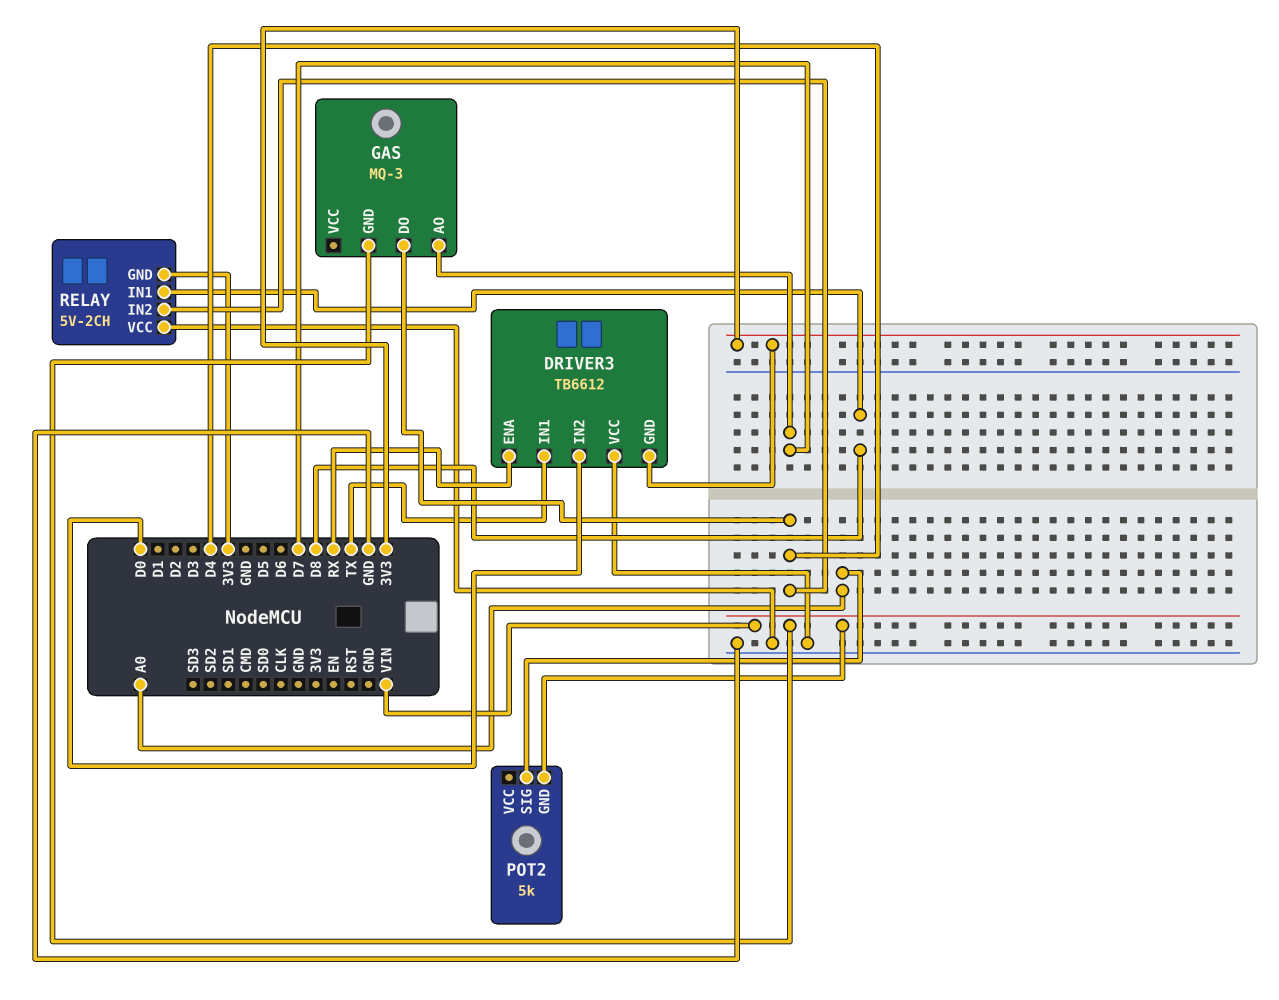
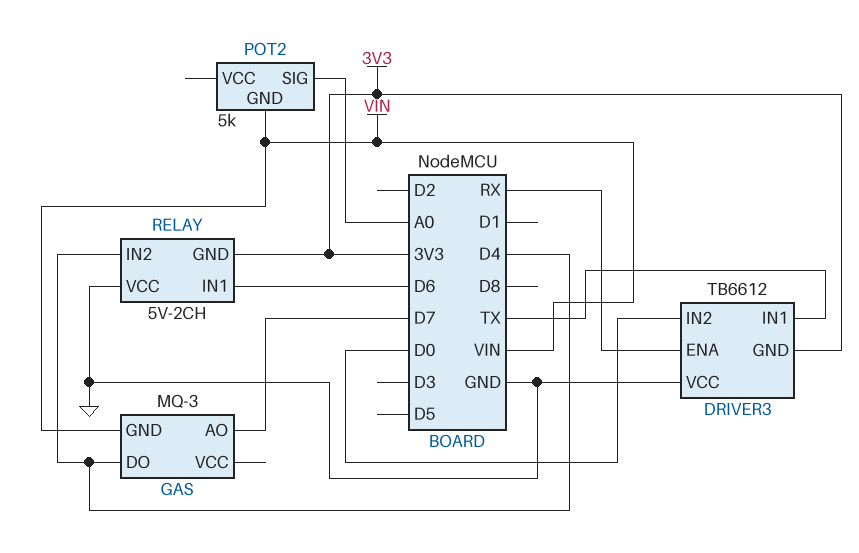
RELAY pin IN1: D8 -> D6

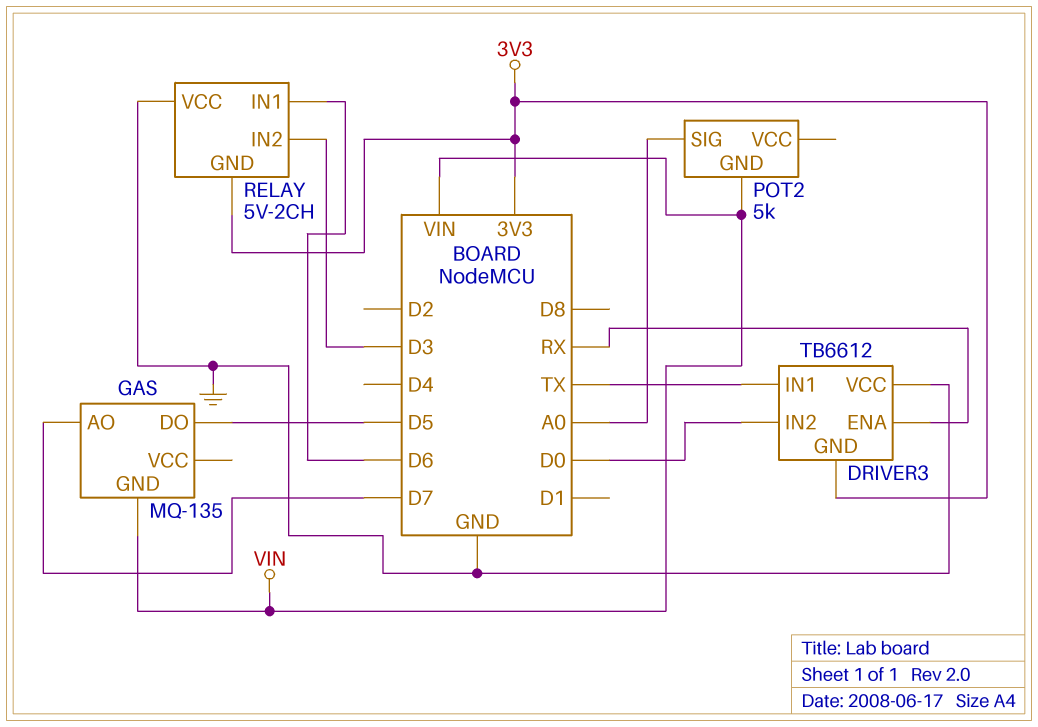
GAS: MQ-3 -> MQ-135
GAS pin DO: D4 -> D5
RELAY pin IN2: D4 -> D3

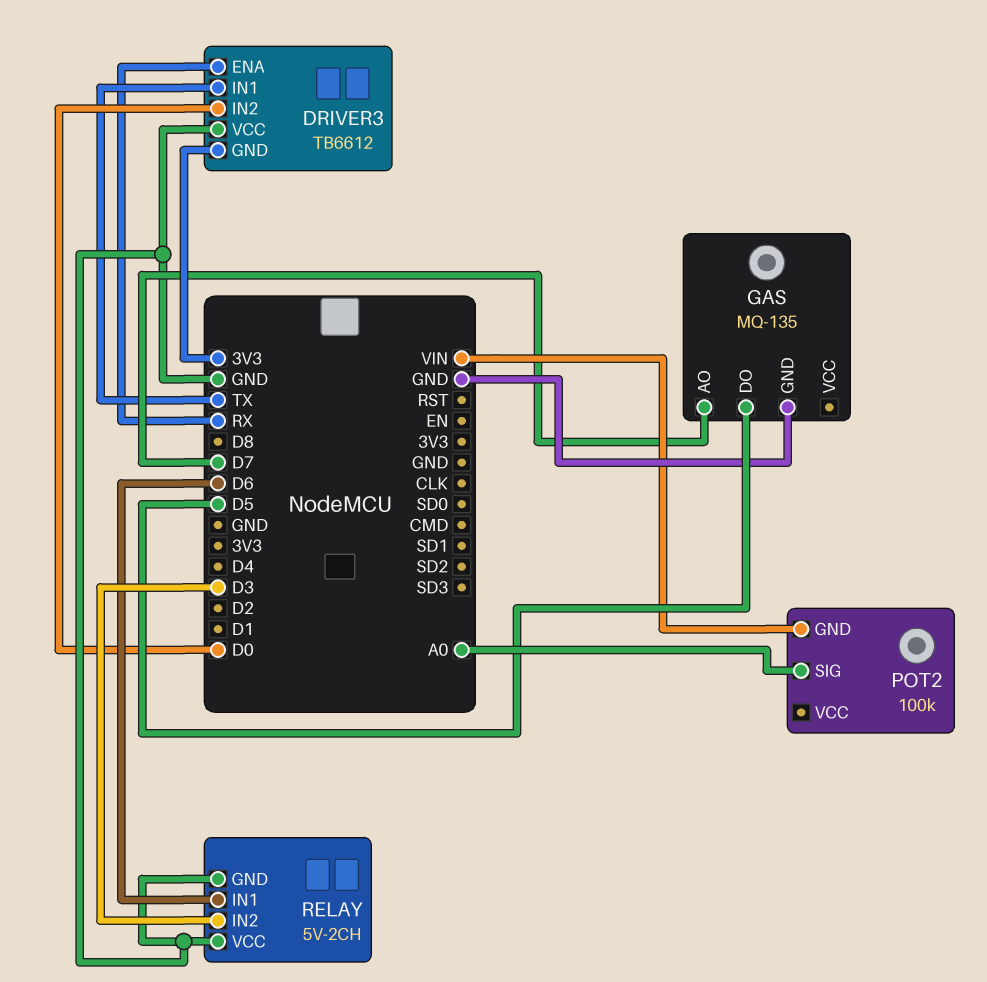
GAS pin GND: VIN -> GND
POT2: 5k -> 100k
RELAY pin GND: 3V3 -> GND

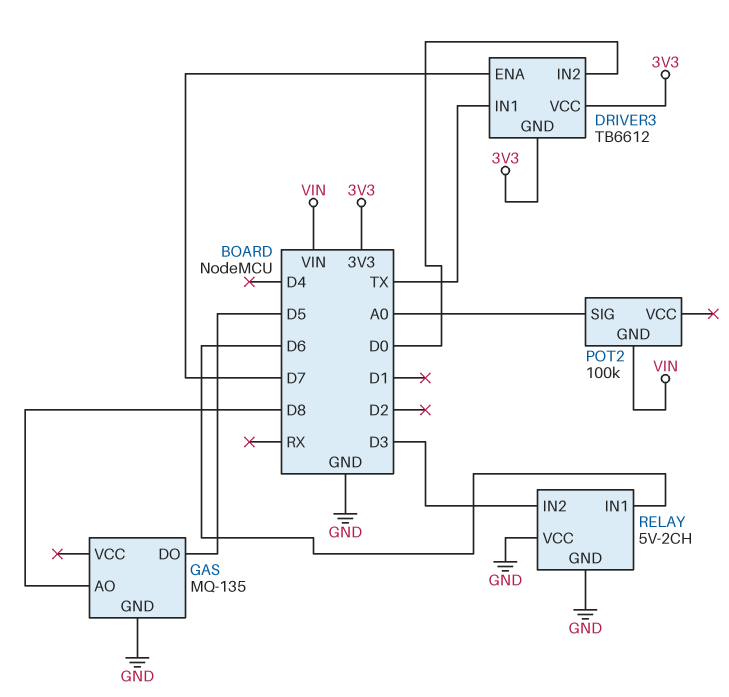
DRIVER3 pin ENA: RX -> D7
DRIVER3 pin VCC: GND -> 3V3
GAS pin AO: D7 -> D8

